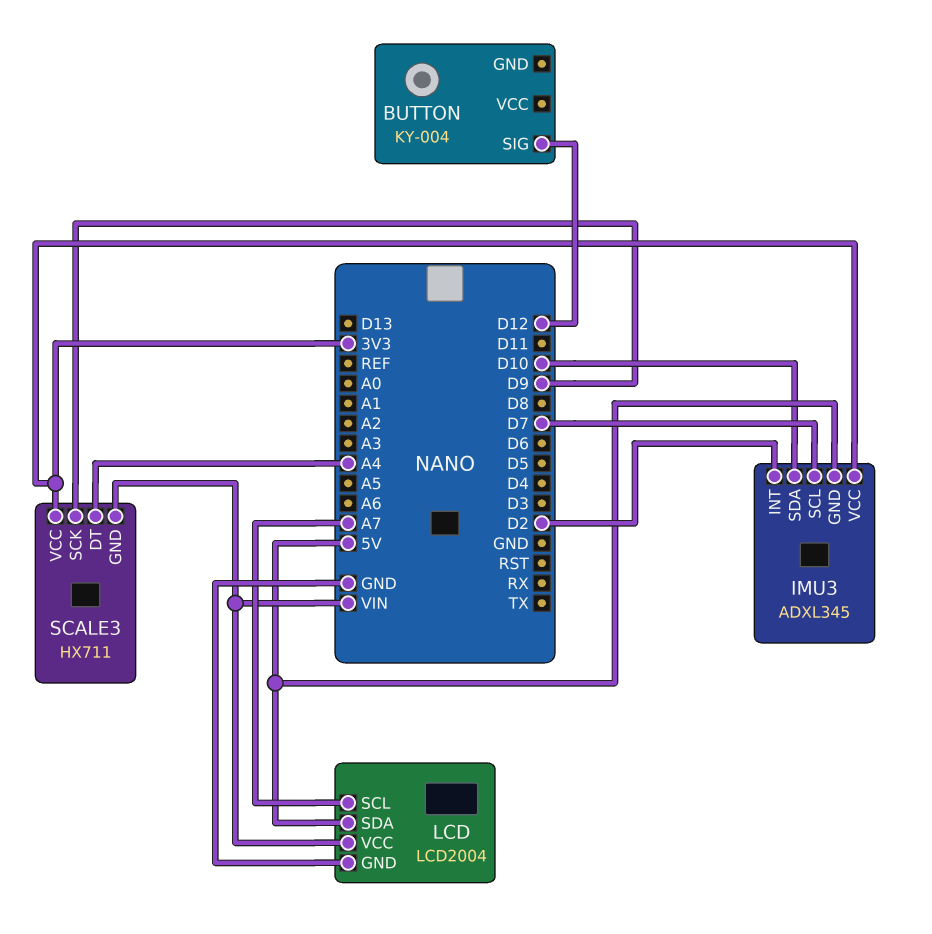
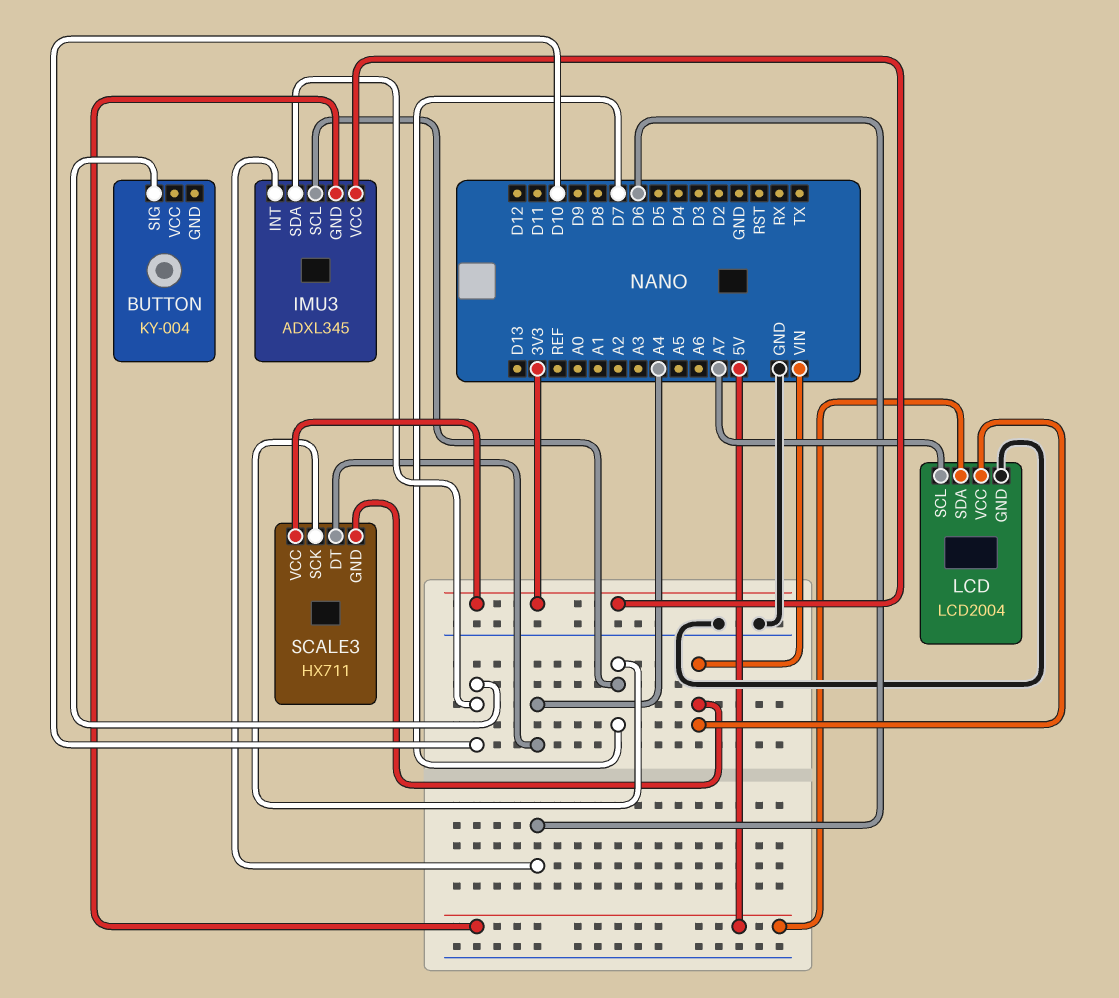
BUTTON pin SIG: D12 -> D10
IMU3 pin INT: D2 -> D6
SCALE3 pin SCK: D9 -> D7

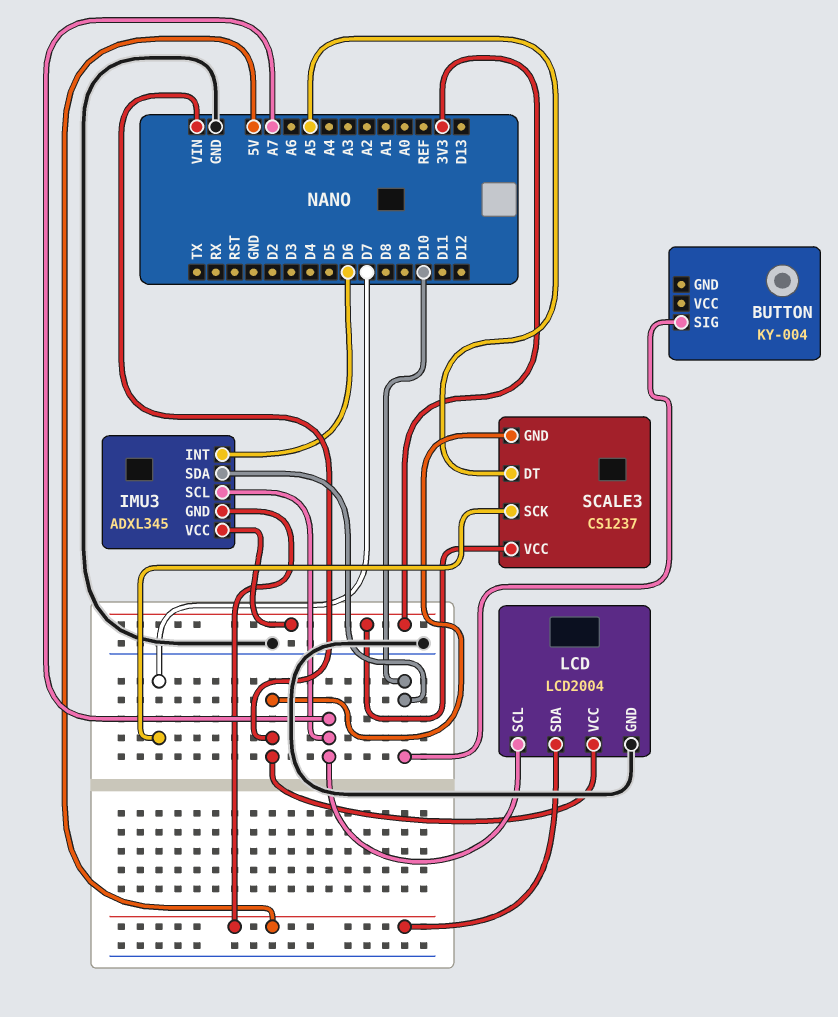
IMU3 pin SCL: D7 -> A7
SCALE3: HX711 -> CS1237
SCALE3 pin DT: A4 -> A5

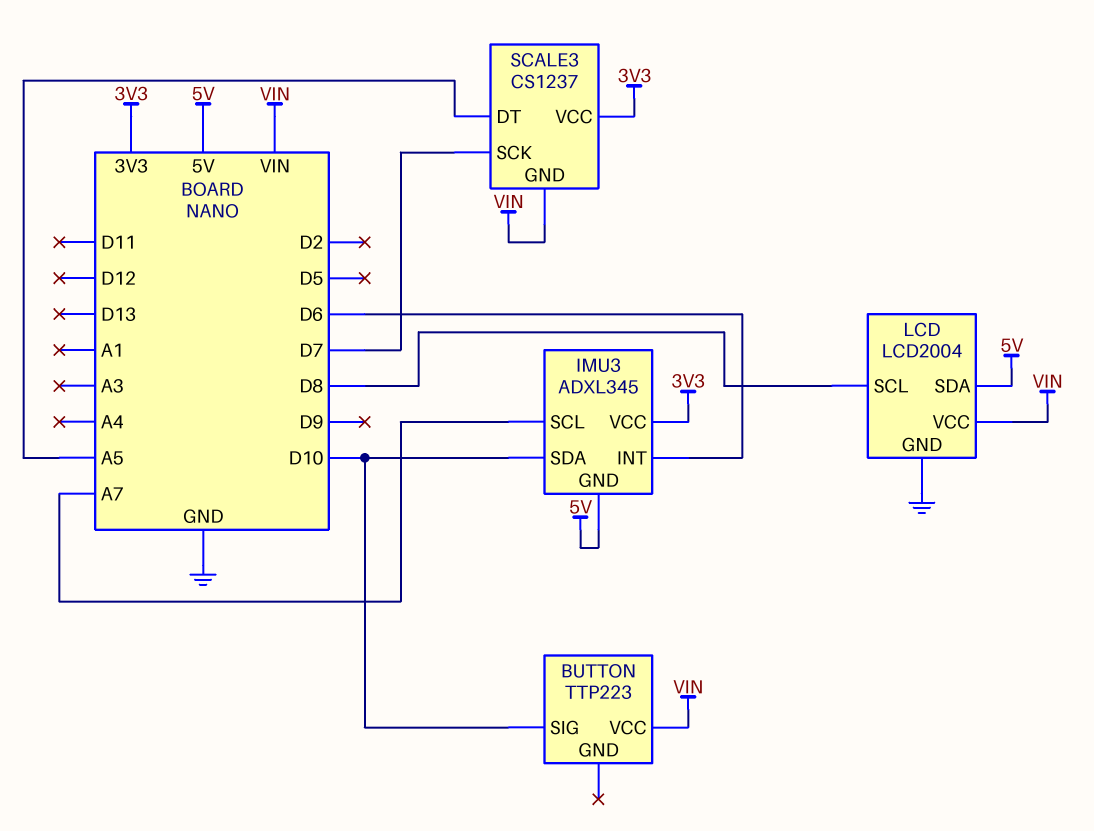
BUTTON: KY-004 -> TTP223
BUTTON pin VCC: none -> VIN
LCD pin SCL: A7 -> D8

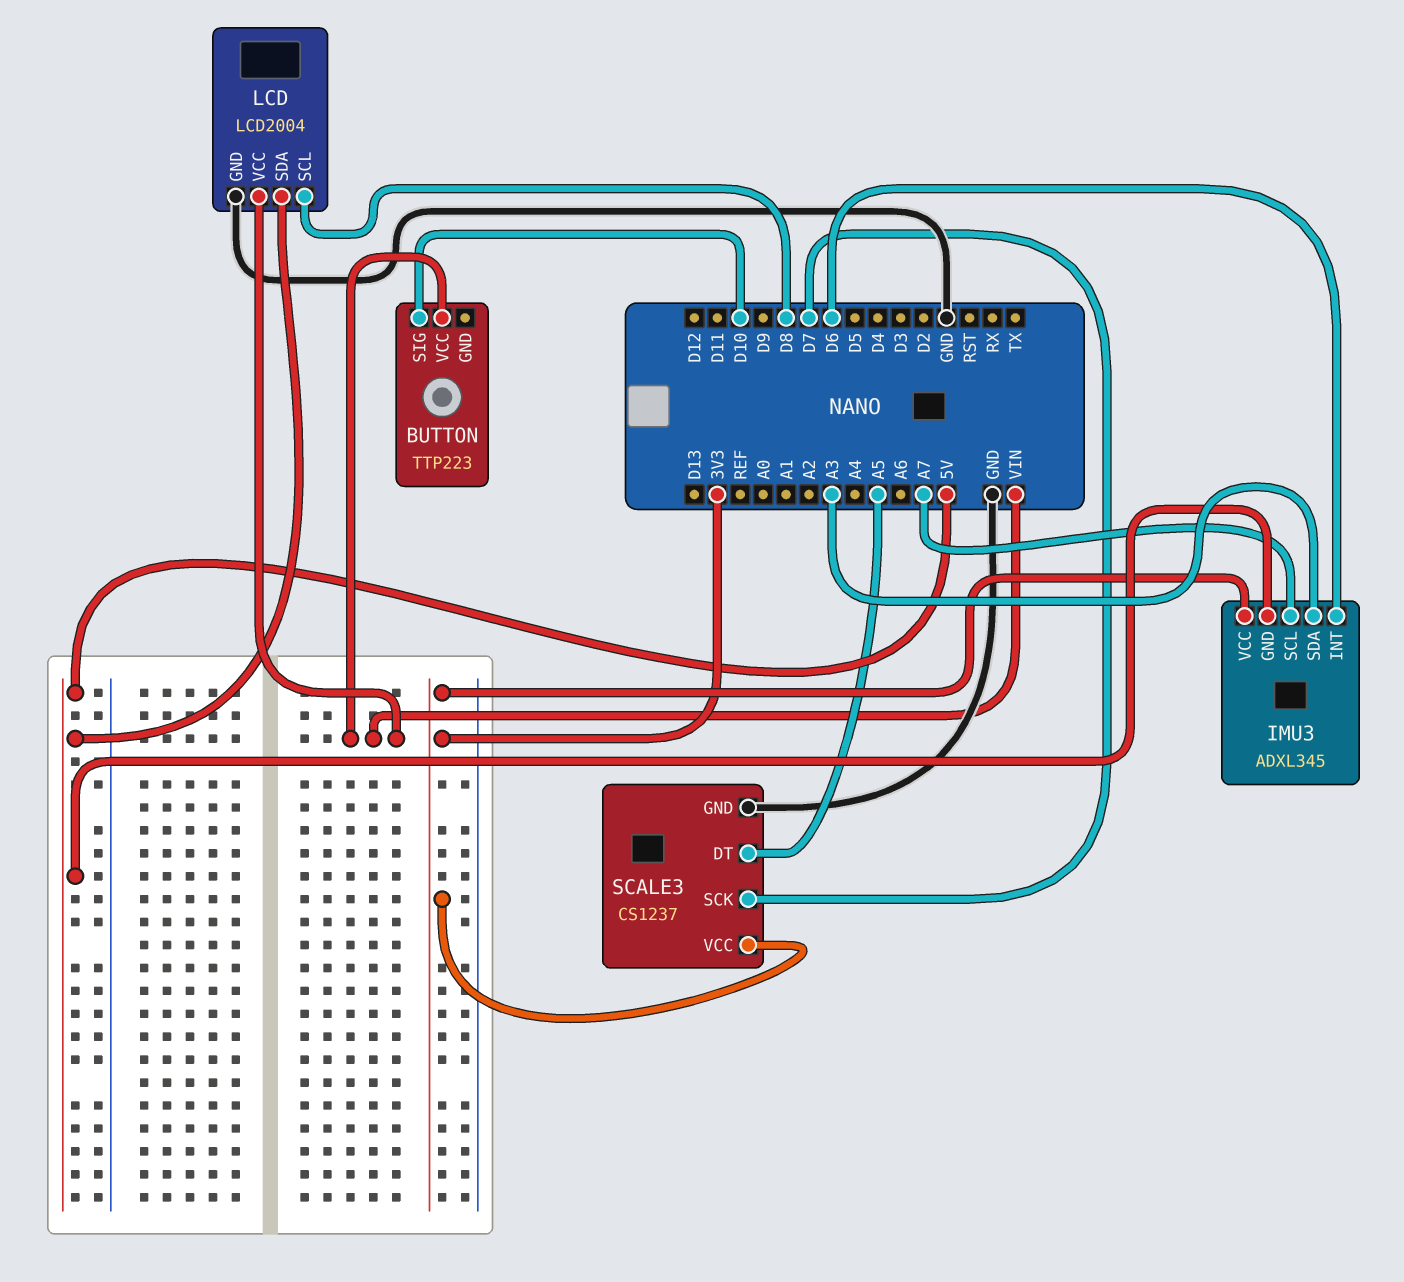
IMU3 pin SDA: D10 -> A3
SCALE3 pin GND: VIN -> GND

